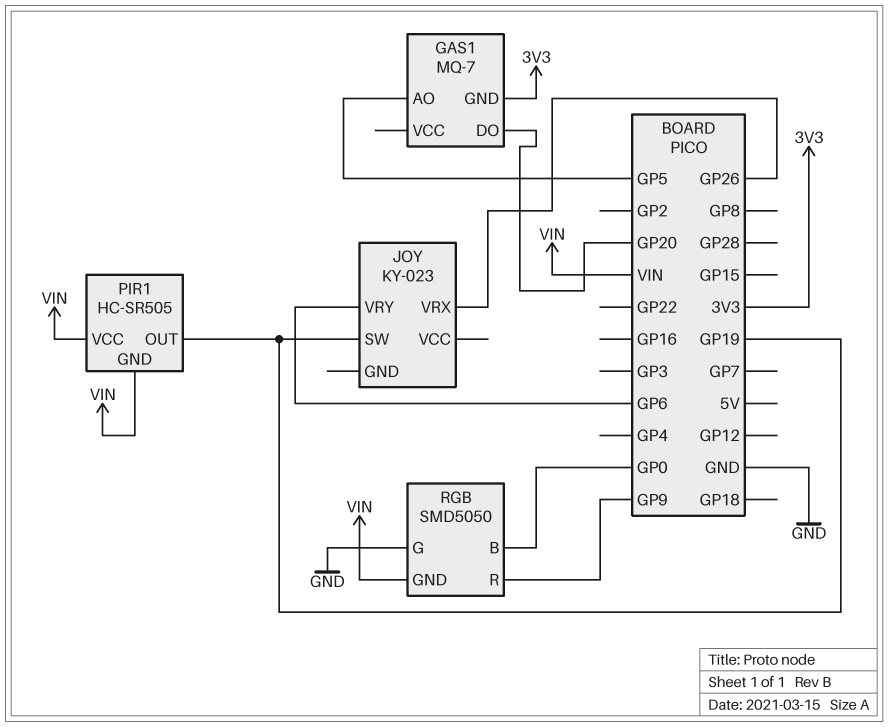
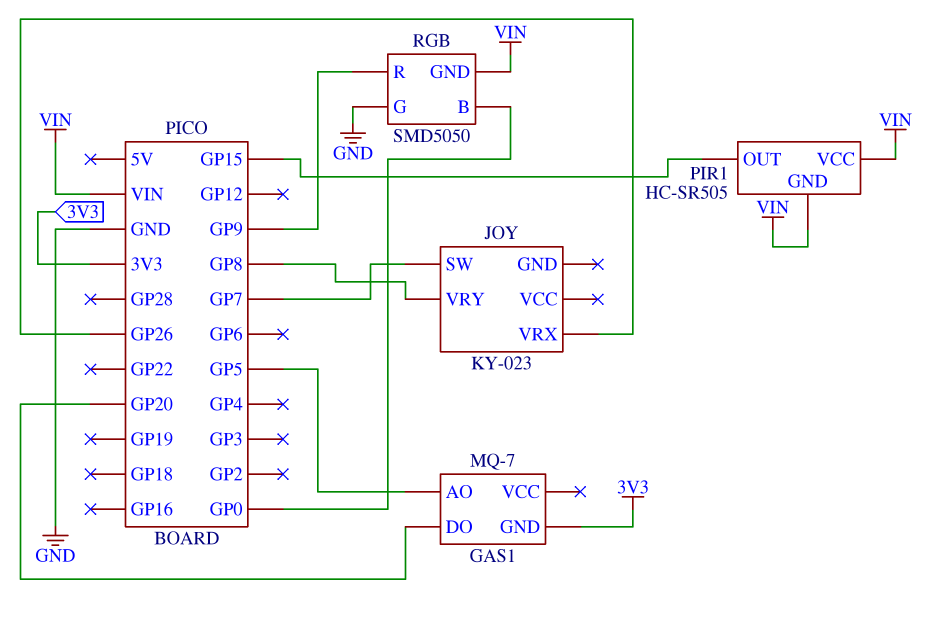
JOY pin SW: GP19 -> GP7
JOY pin VRY: GP6 -> GP8
PIR1 pin OUT: GP19 -> GP15

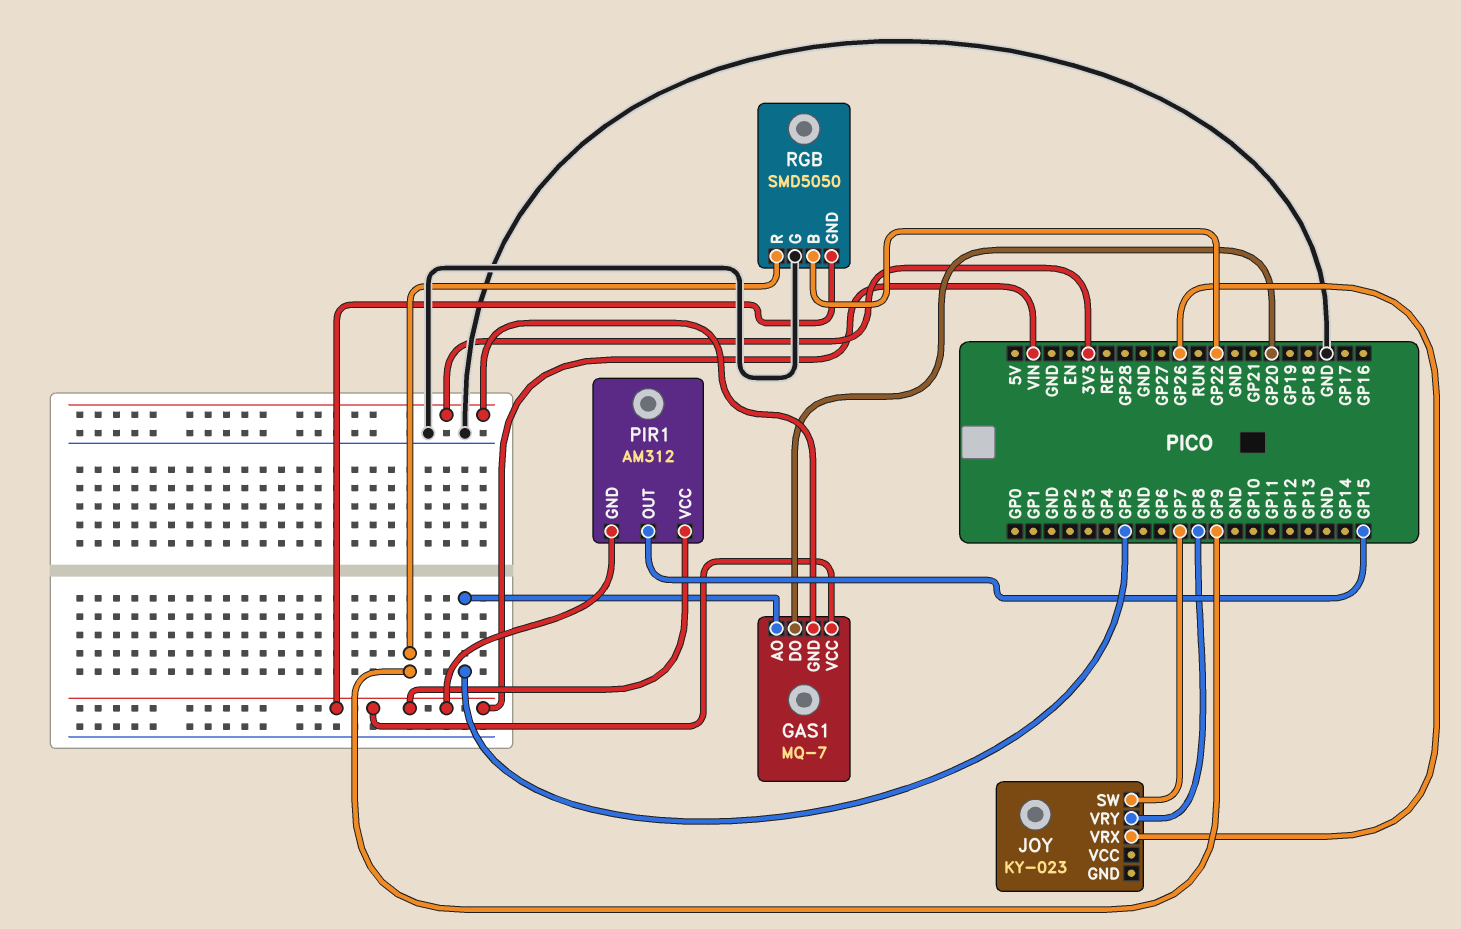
GAS1 pin VCC: none -> VIN
PIR1: HC-SR505 -> AM312
RGB pin B: GP0 -> GP22

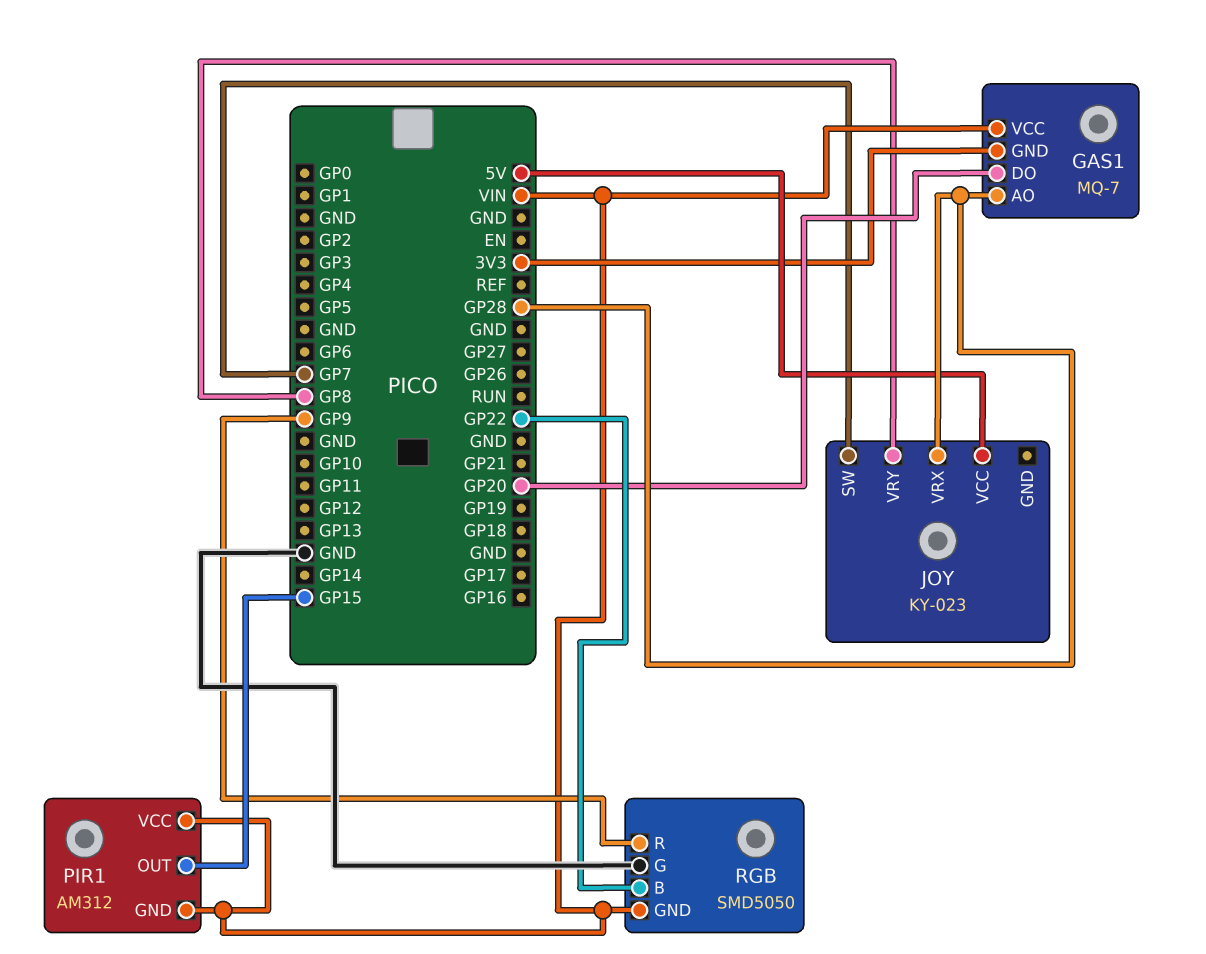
GAS1 pin AO: GP5 -> GP28
JOY pin VCC: none -> 5V
JOY pin VRX: GP26 -> GP28

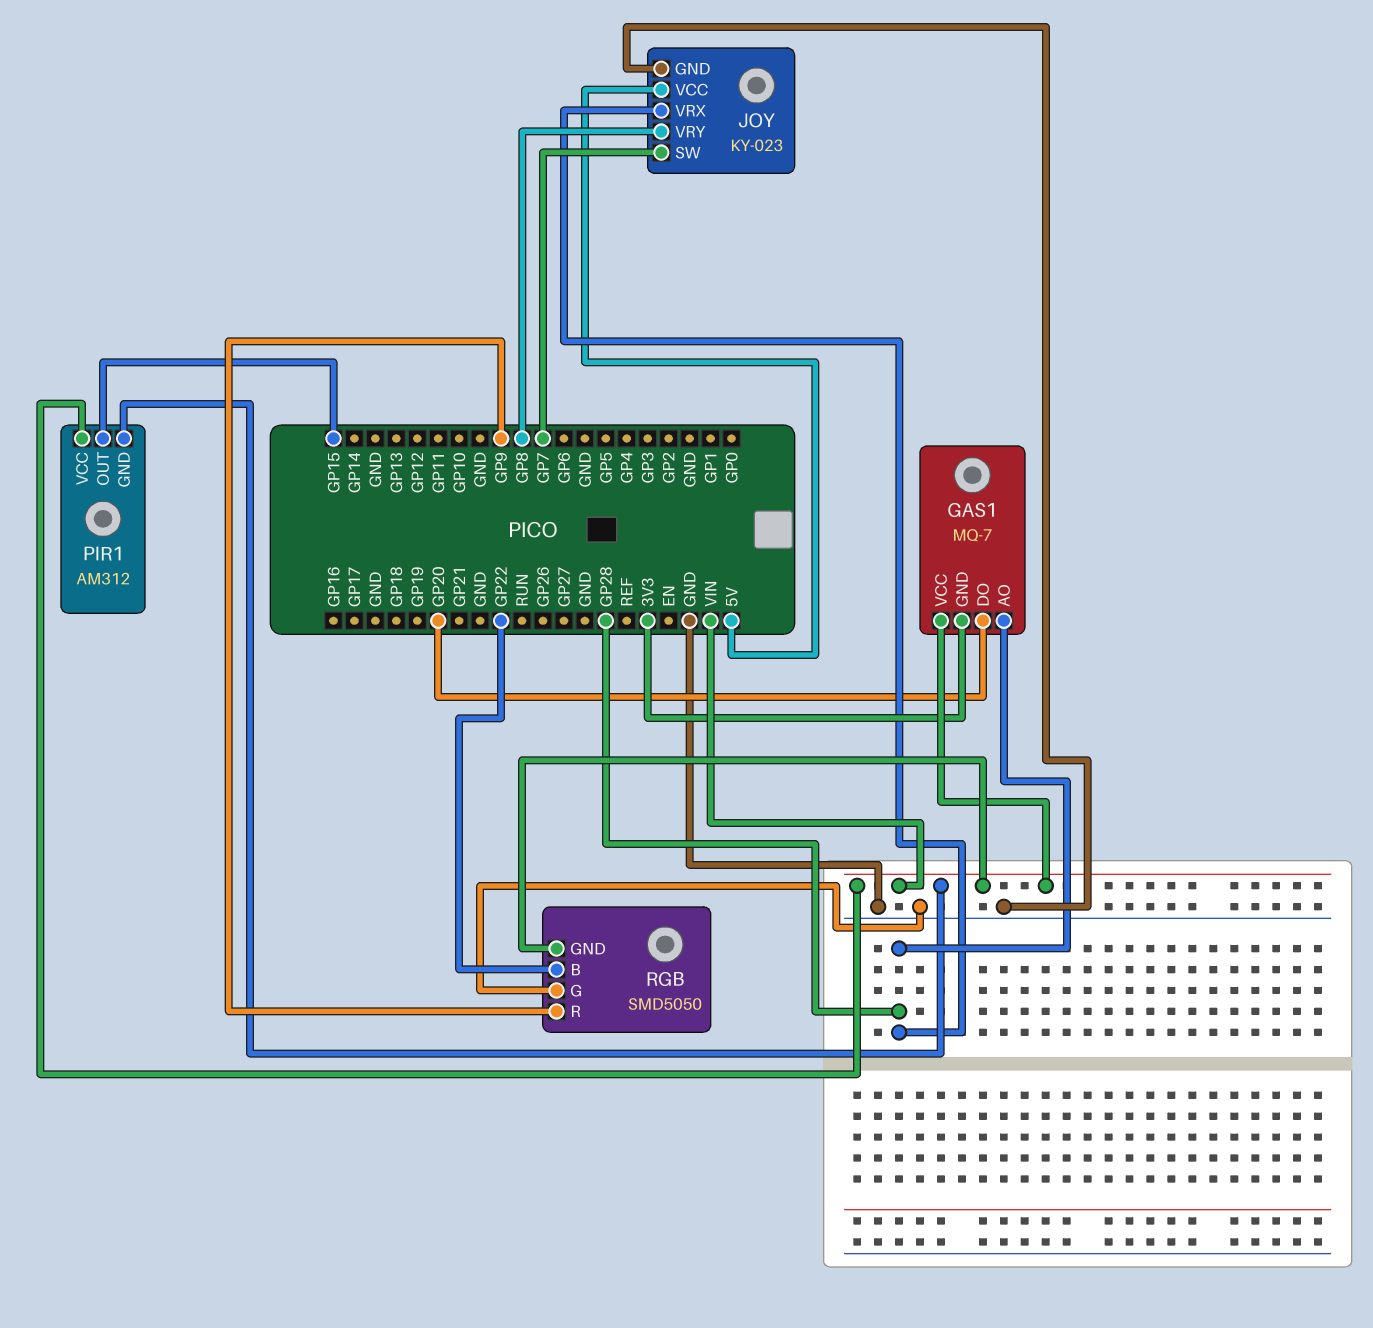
JOY pin GND: none -> GND

